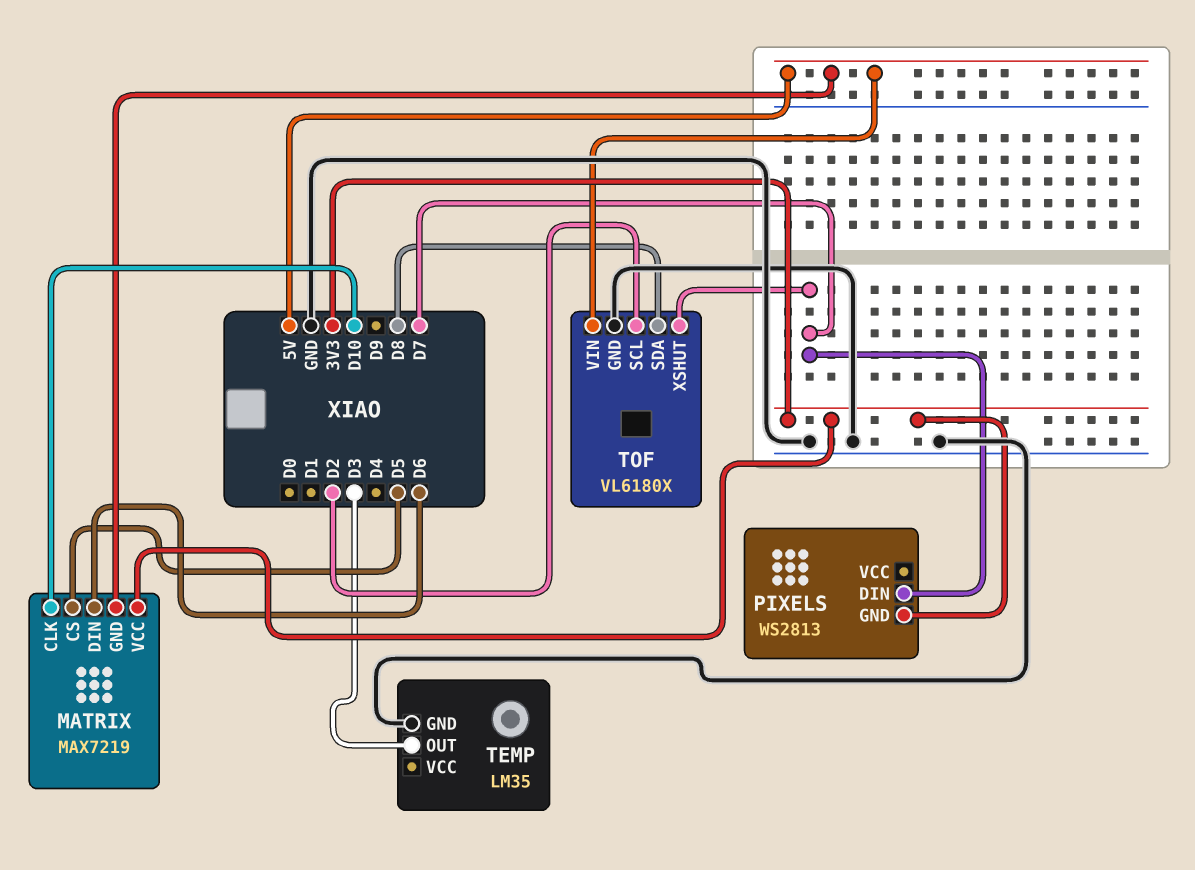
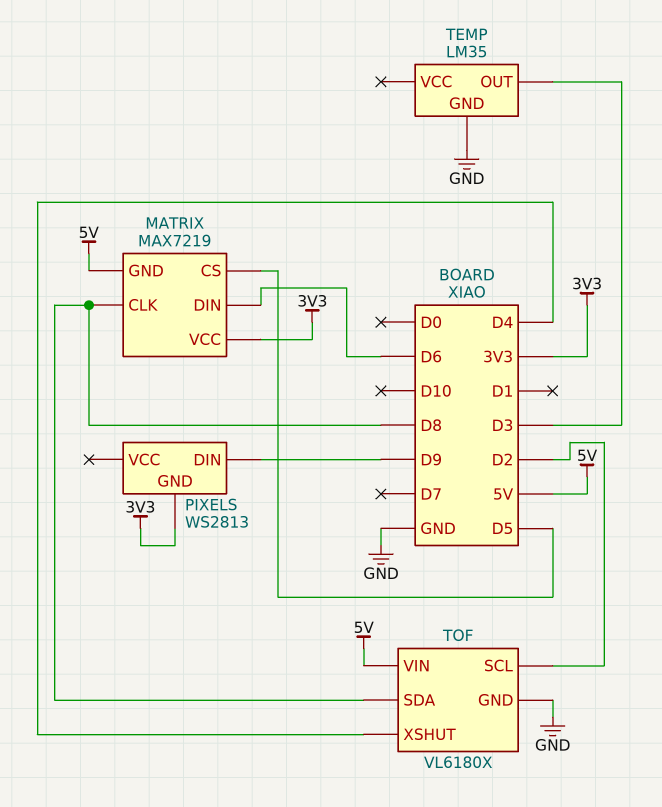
MATRIX pin CLK: D10 -> D8
PIXELS pin DIN: D7 -> D9
TOF pin XSHUT: D7 -> D4

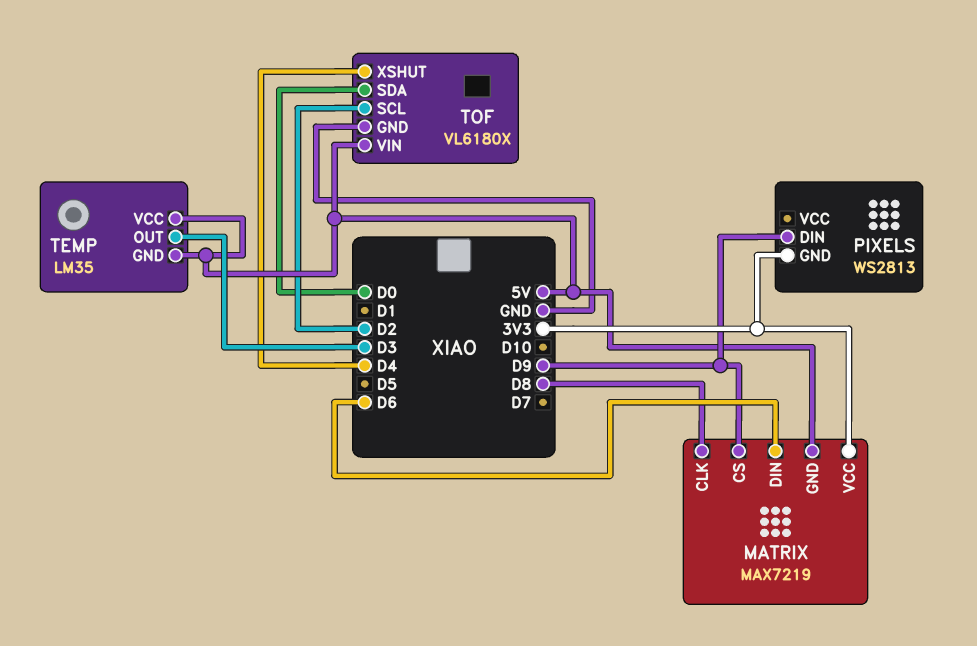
MATRIX pin CS: D5 -> D9
TEMP pin GND: GND -> 5V
TEMP pin VCC: none -> 5V
TOF pin SDA: D8 -> D0

